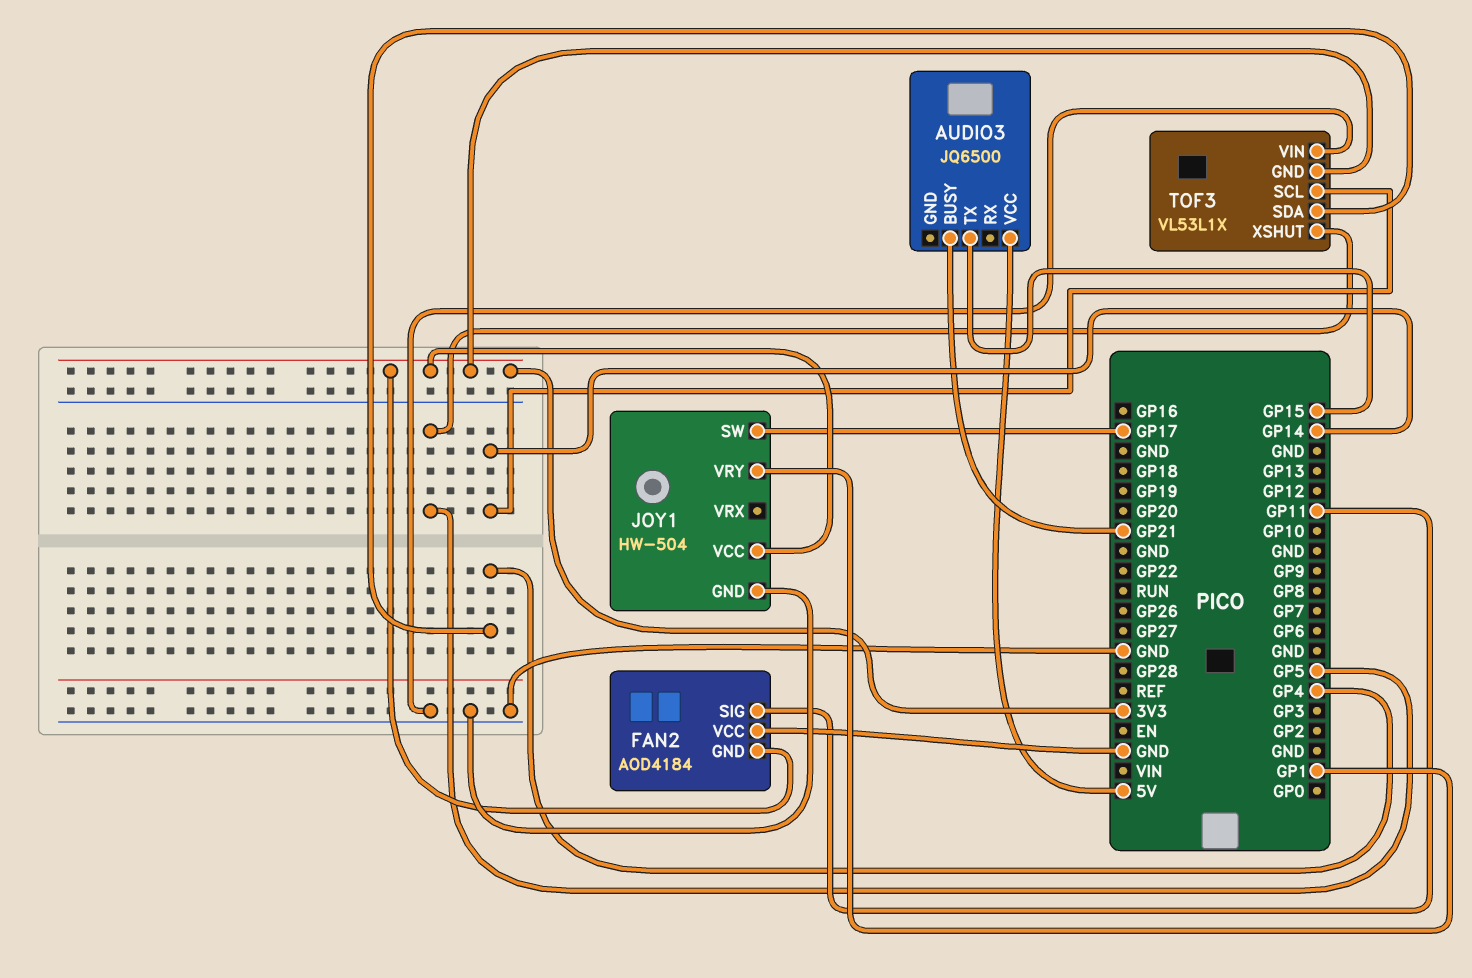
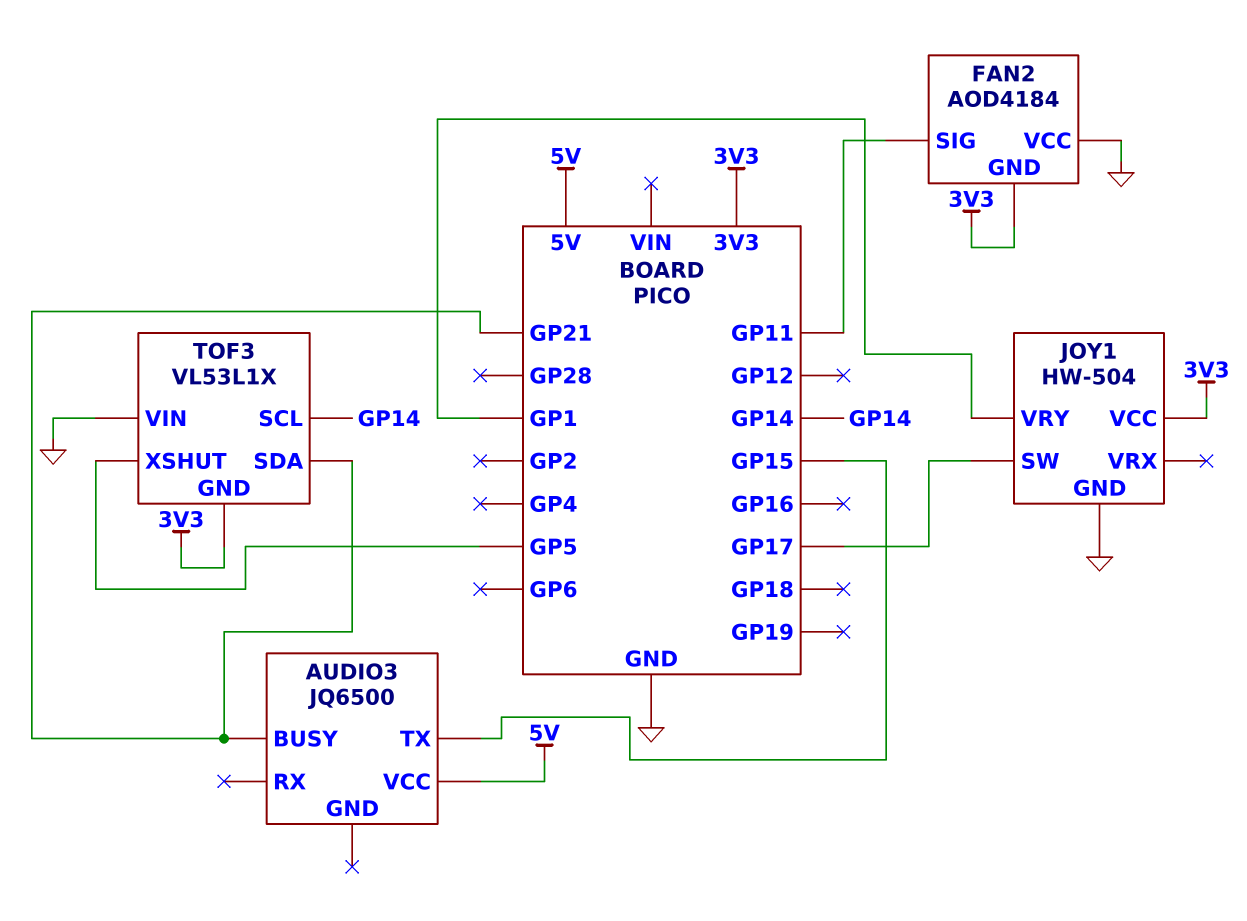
TOF3 pin SDA: GP4 -> GP21

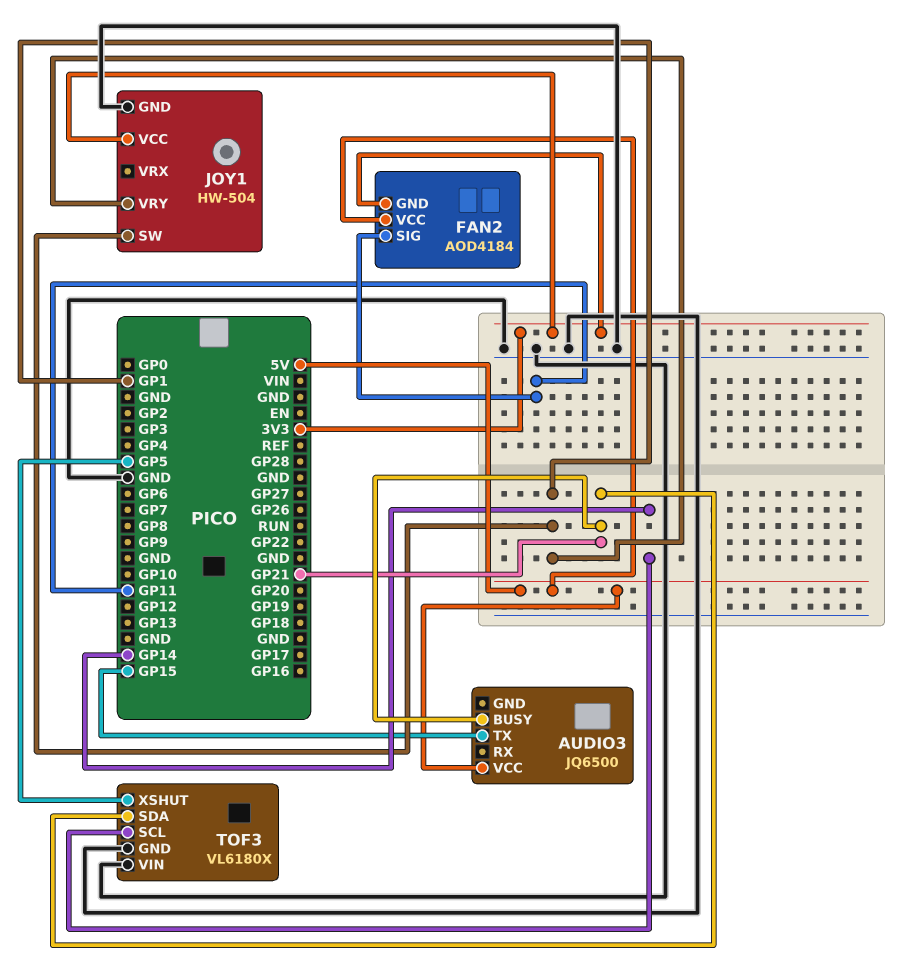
FAN2 pin VCC: GND -> 5V
JOY1 pin SW: GP17 -> GP1
TOF3: VL53L1X -> VL6180X
TOF3 pin GND: 3V3 -> GND

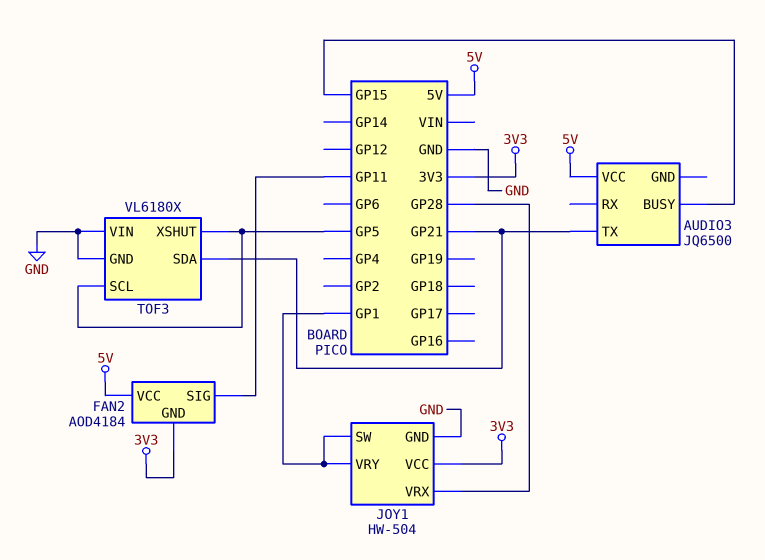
AUDIO3 pin BUSY: GP21 -> GP15
AUDIO3 pin TX: GP15 -> GP21
JOY1 pin VRX: none -> GP28
TOF3 pin SCL: GP14 -> GP5

